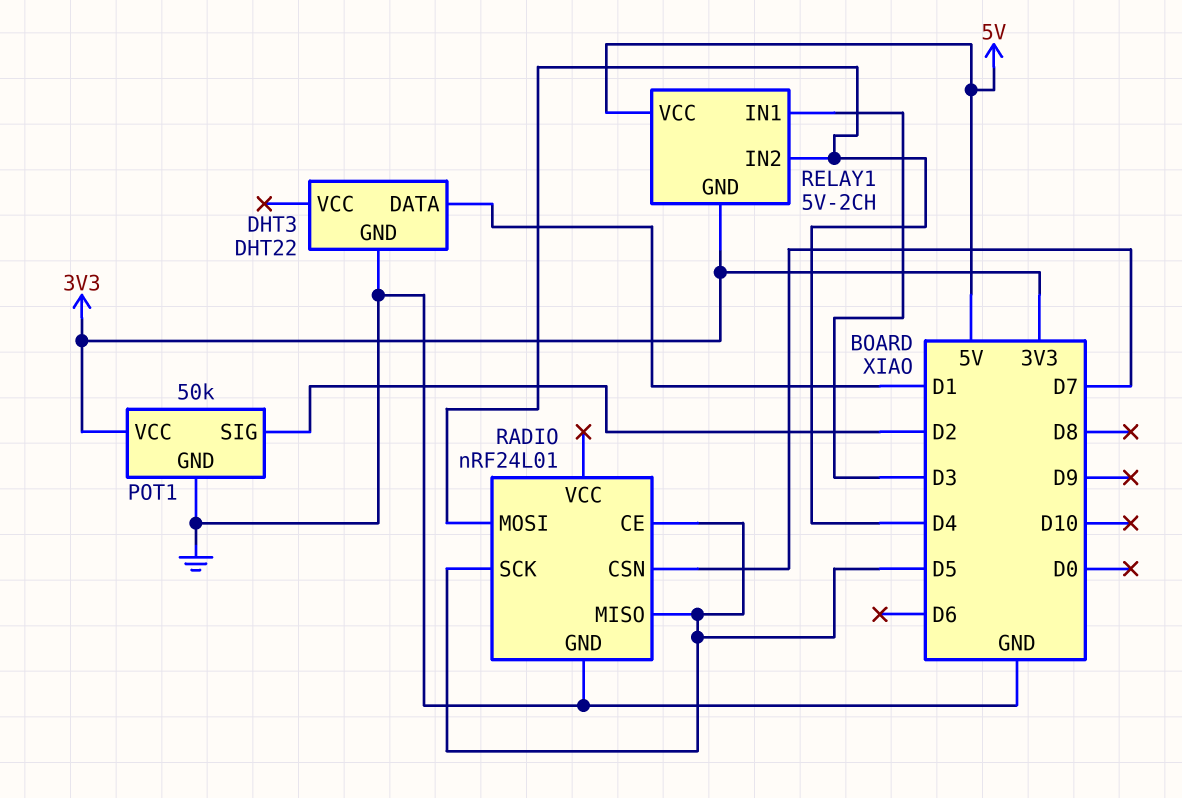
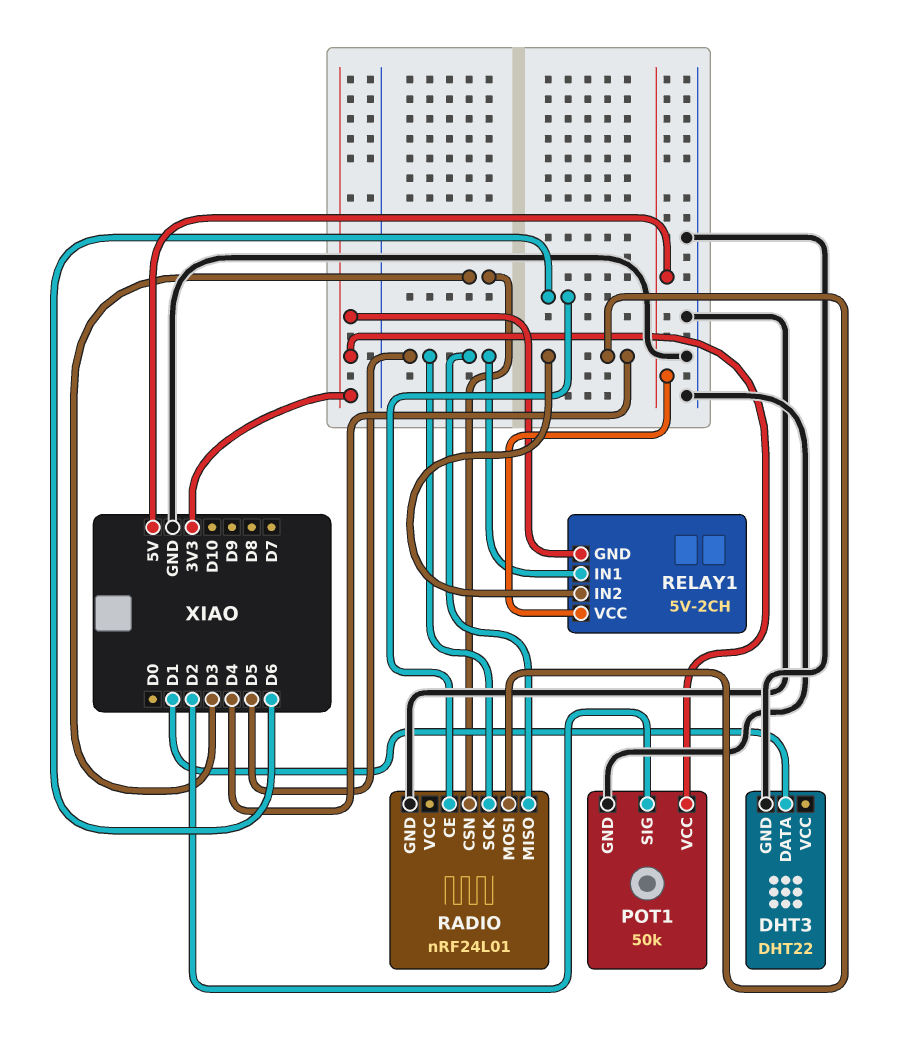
RADIO pin CE: D5 -> D6
RADIO pin CSN: D7 -> D3
RELAY1 pin IN1: D3 -> D5

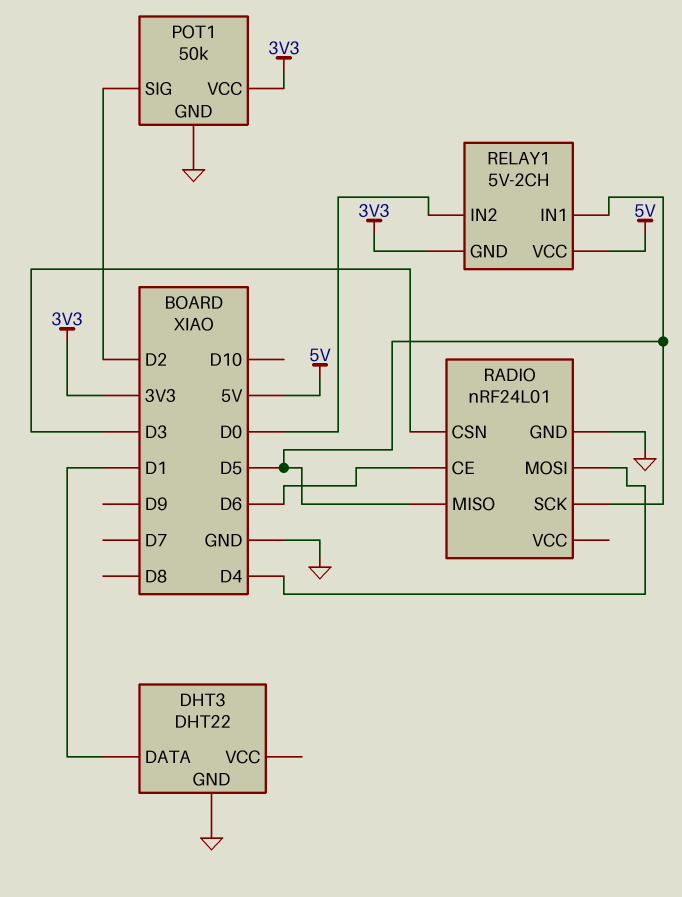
RELAY1 pin IN2: D4 -> D0

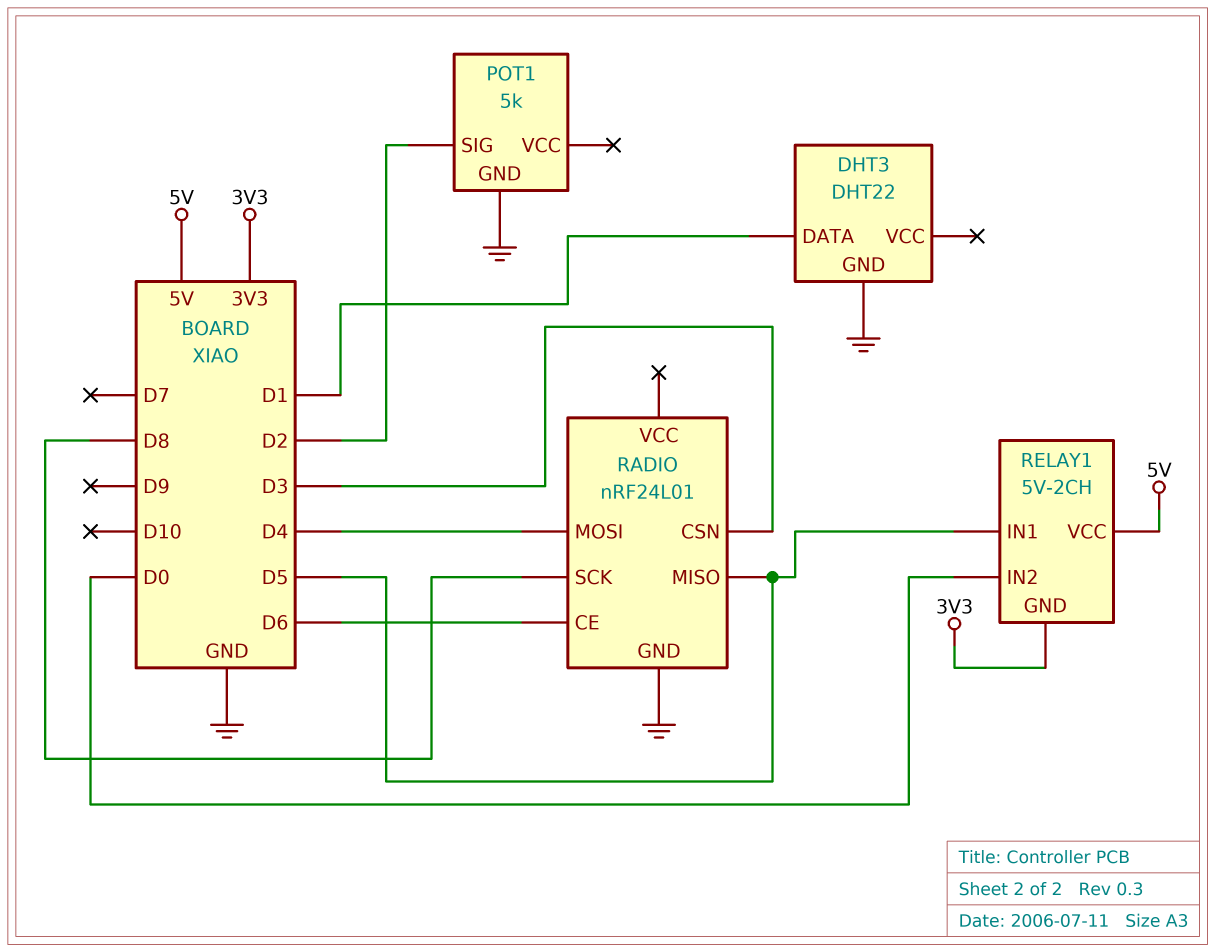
POT1: 50k -> 5k
POT1 pin VCC: 3V3 -> none
RADIO pin SCK: D5 -> D8

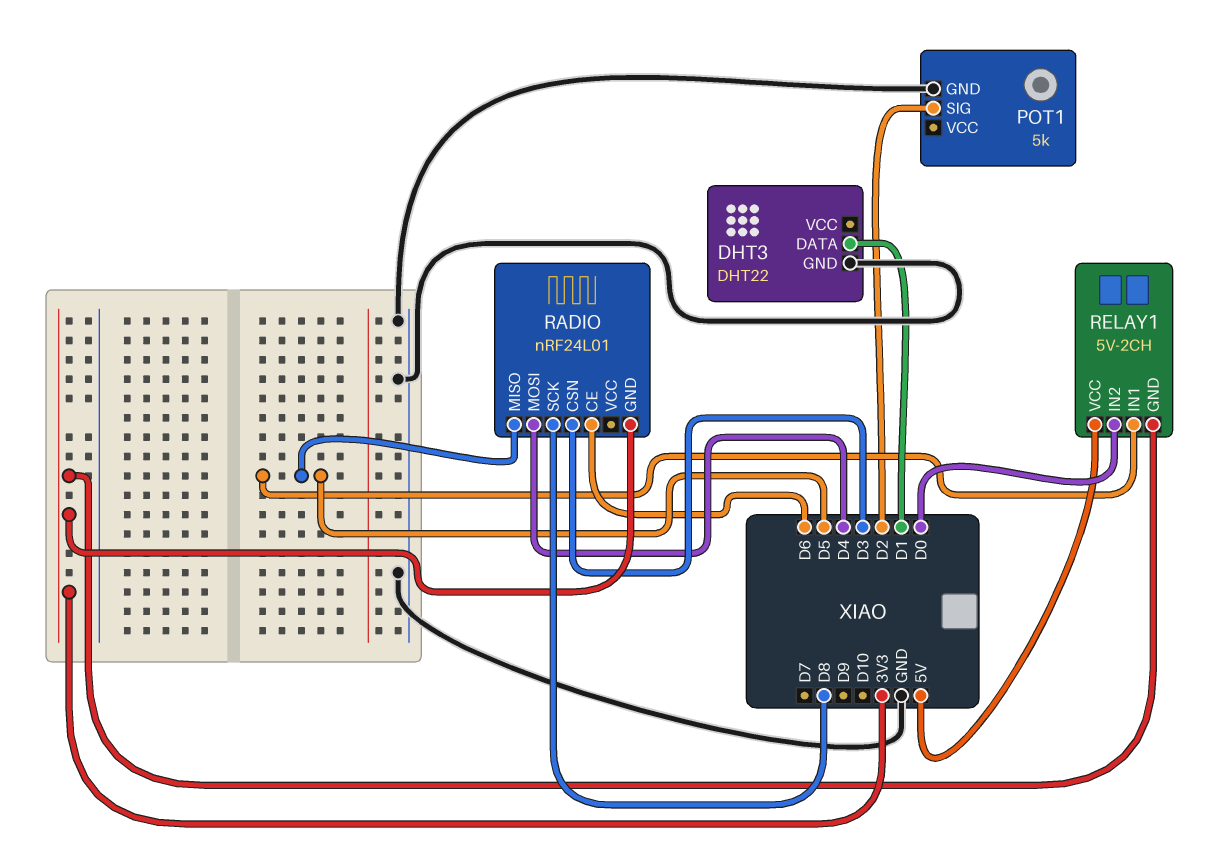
RADIO pin GND: GND -> 3V3

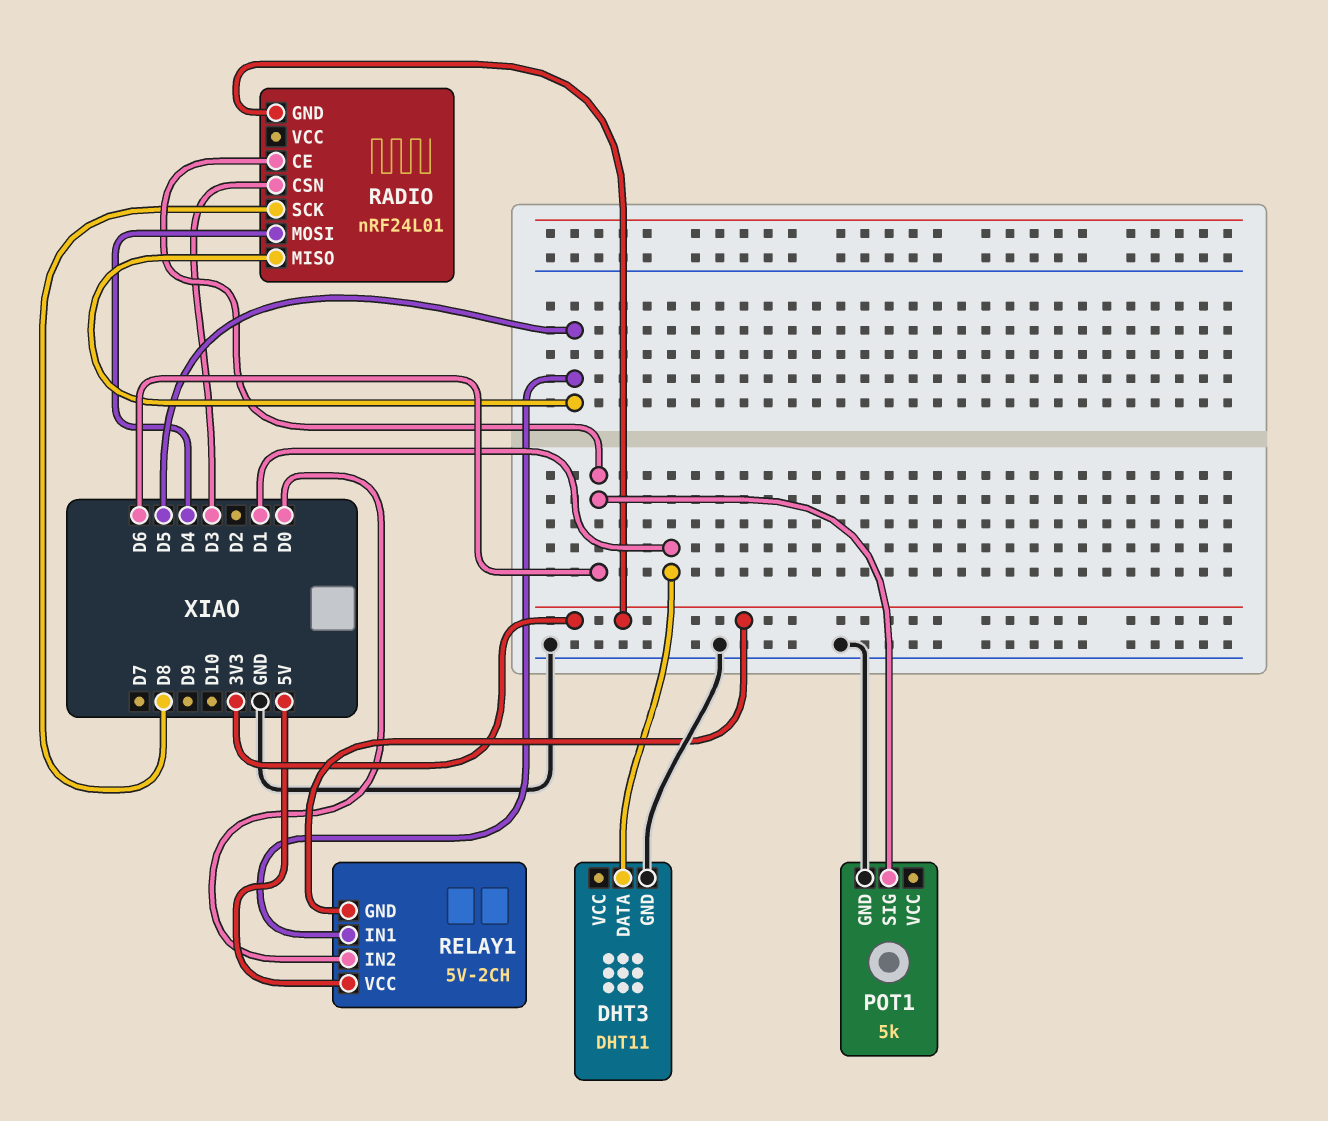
DHT3: DHT22 -> DHT11
POT1 pin SIG: D2 -> D6

